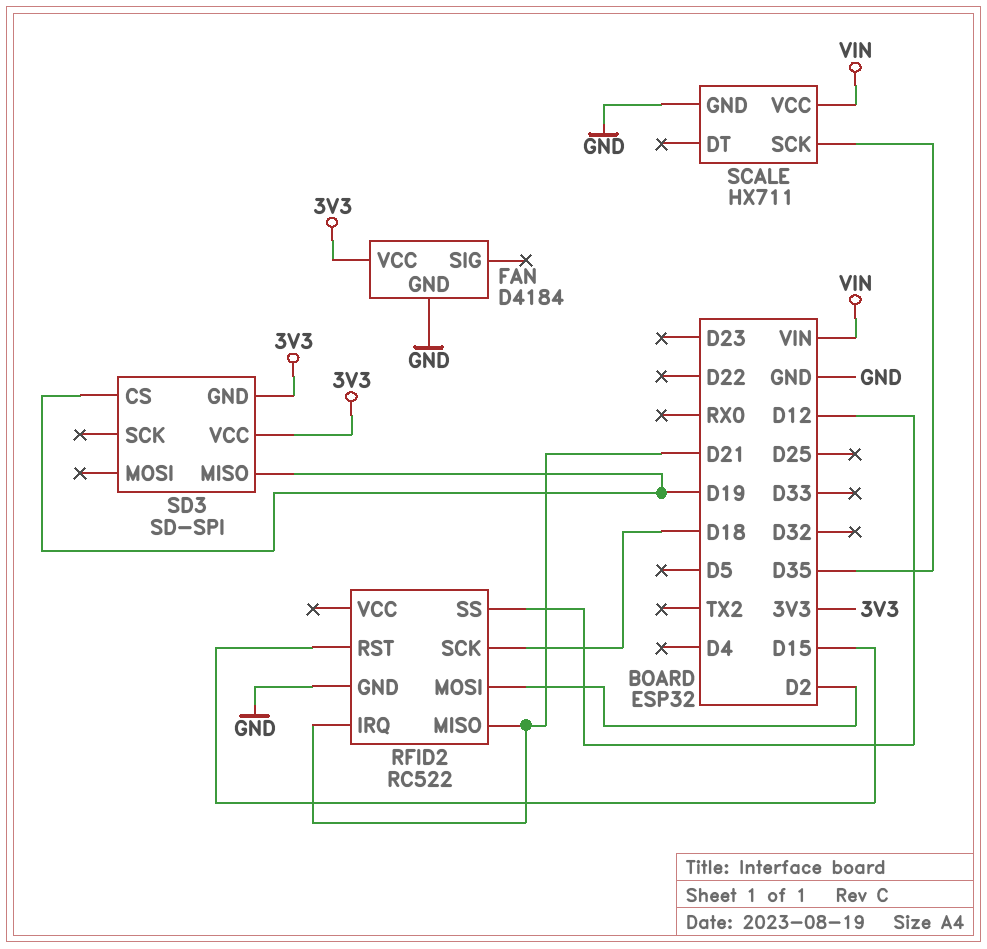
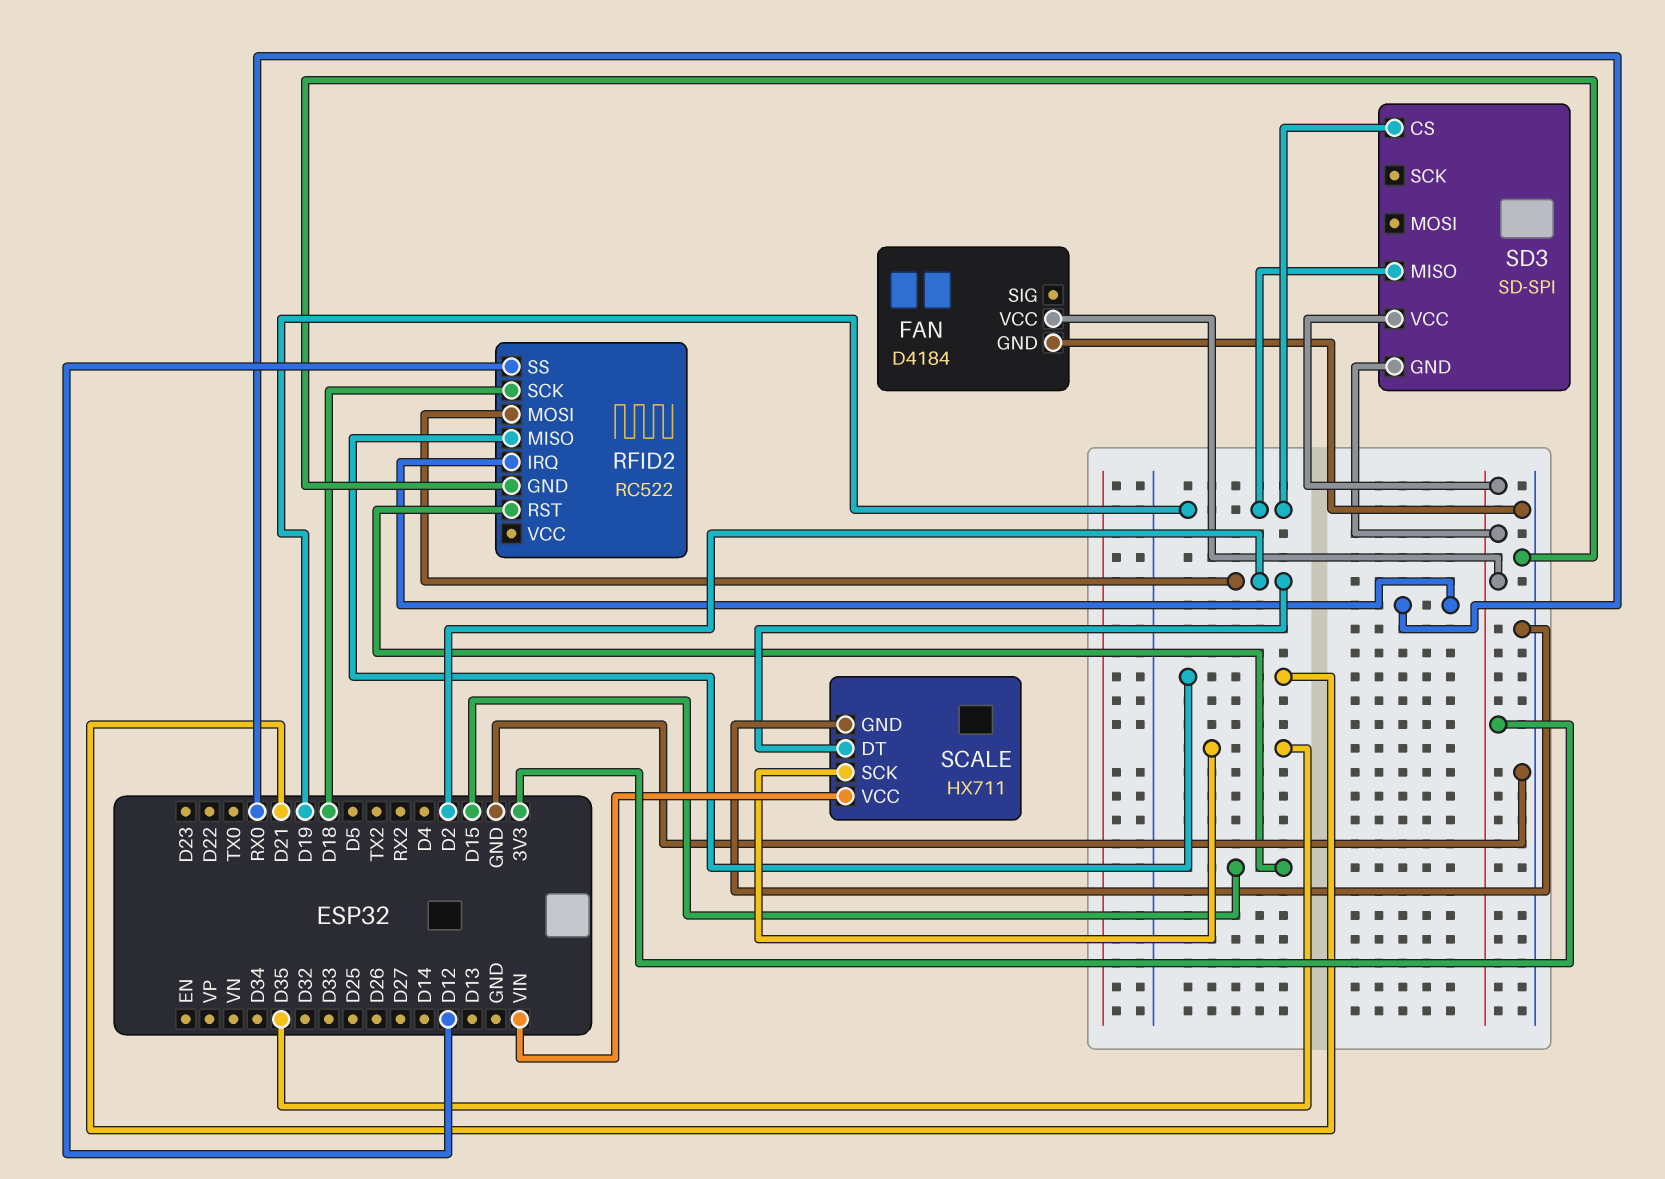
RFID2 pin IRQ: D21 -> RX0
SCALE pin DT: none -> D2

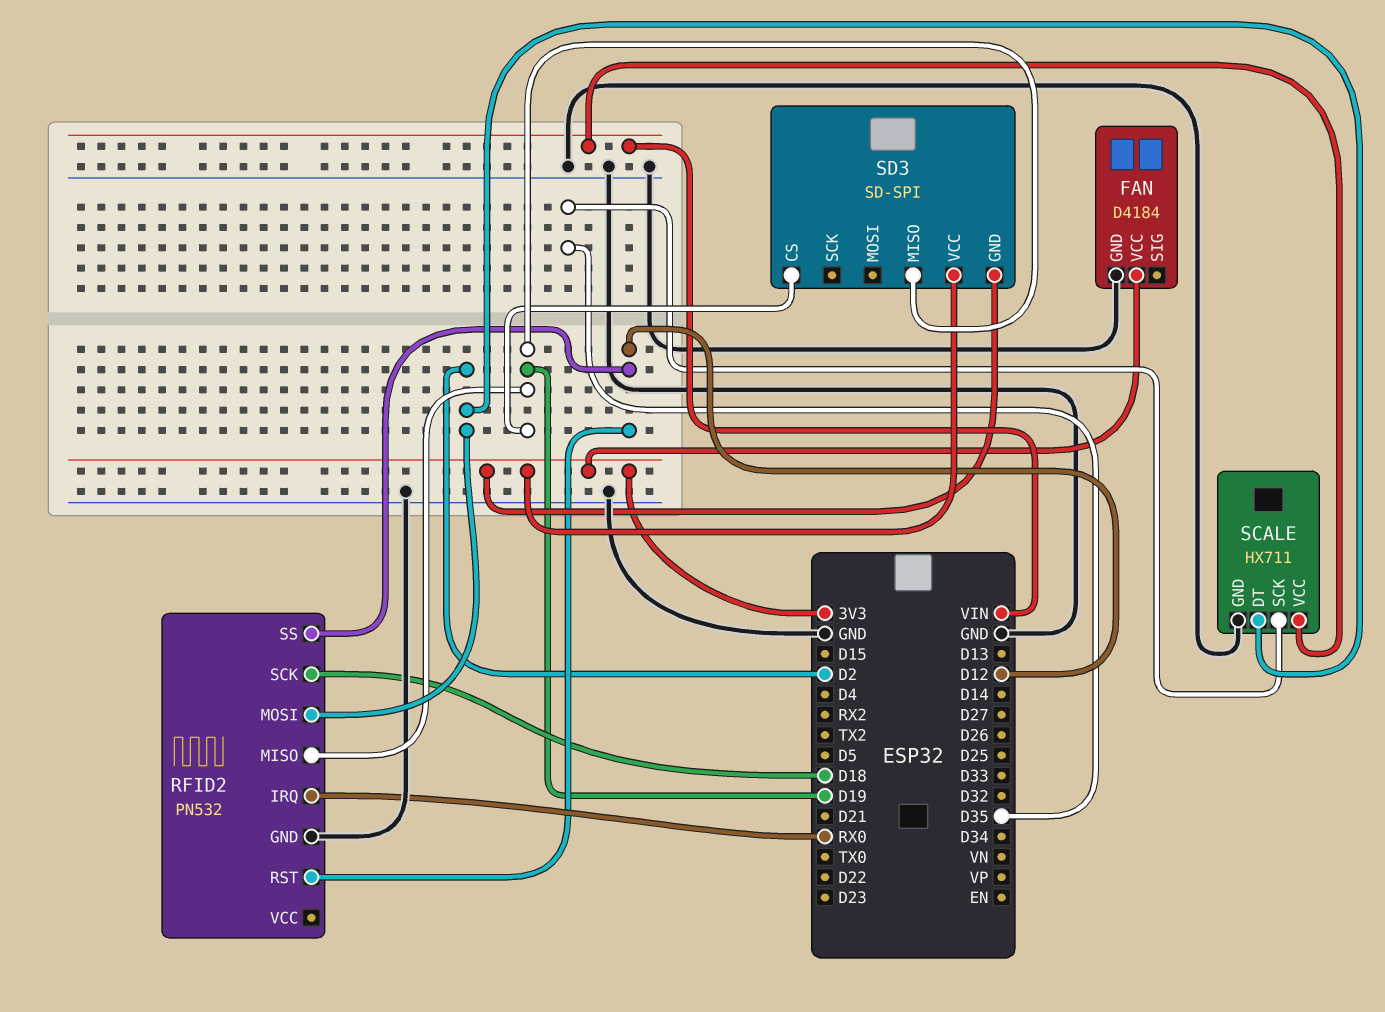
RFID2: RC522 -> PN532
RFID2 pin MISO: D21 -> D19
RFID2 pin RST: D15 -> D12

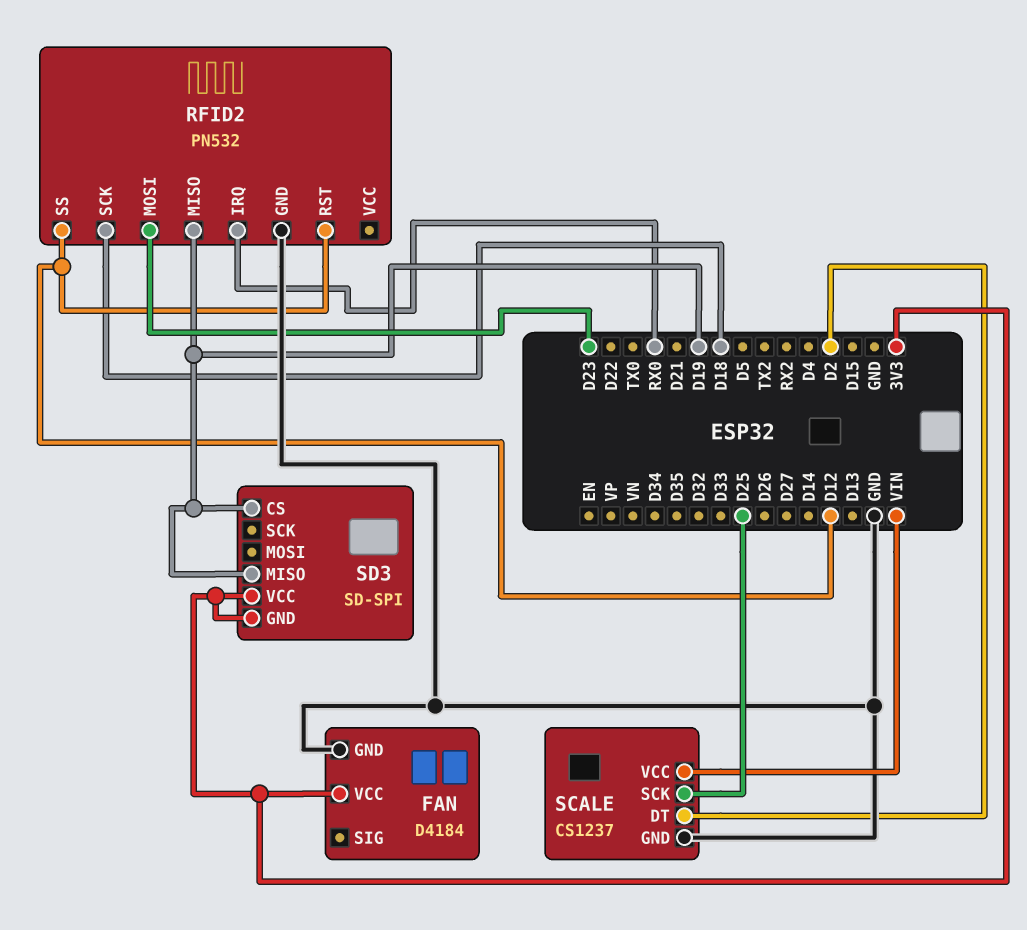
RFID2 pin MOSI: D2 -> D23
SCALE: HX711 -> CS1237
SCALE pin SCK: D35 -> D25

